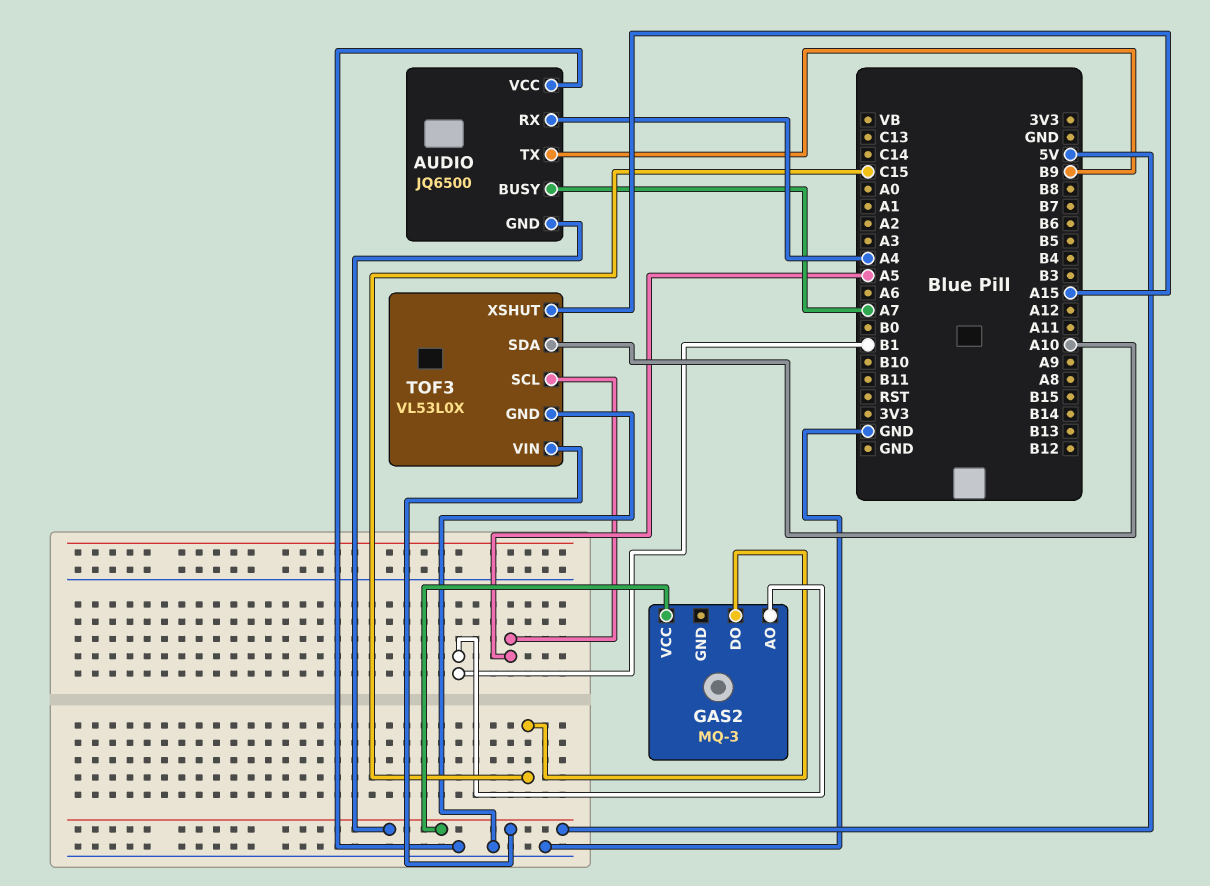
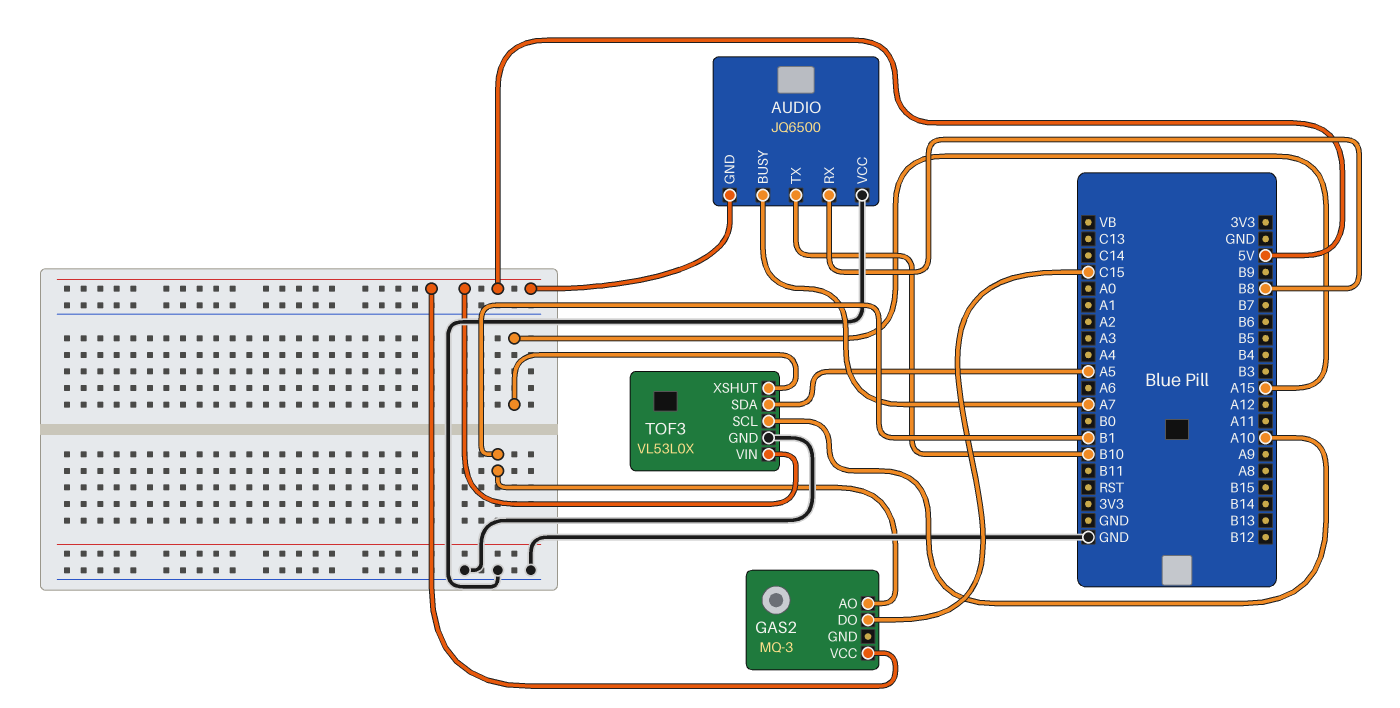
AUDIO pin RX: A4 -> B8
AUDIO pin TX: B9 -> B10
TOF3 pin SCL: A5 -> A10
TOF3 pin SDA: A10 -> A5

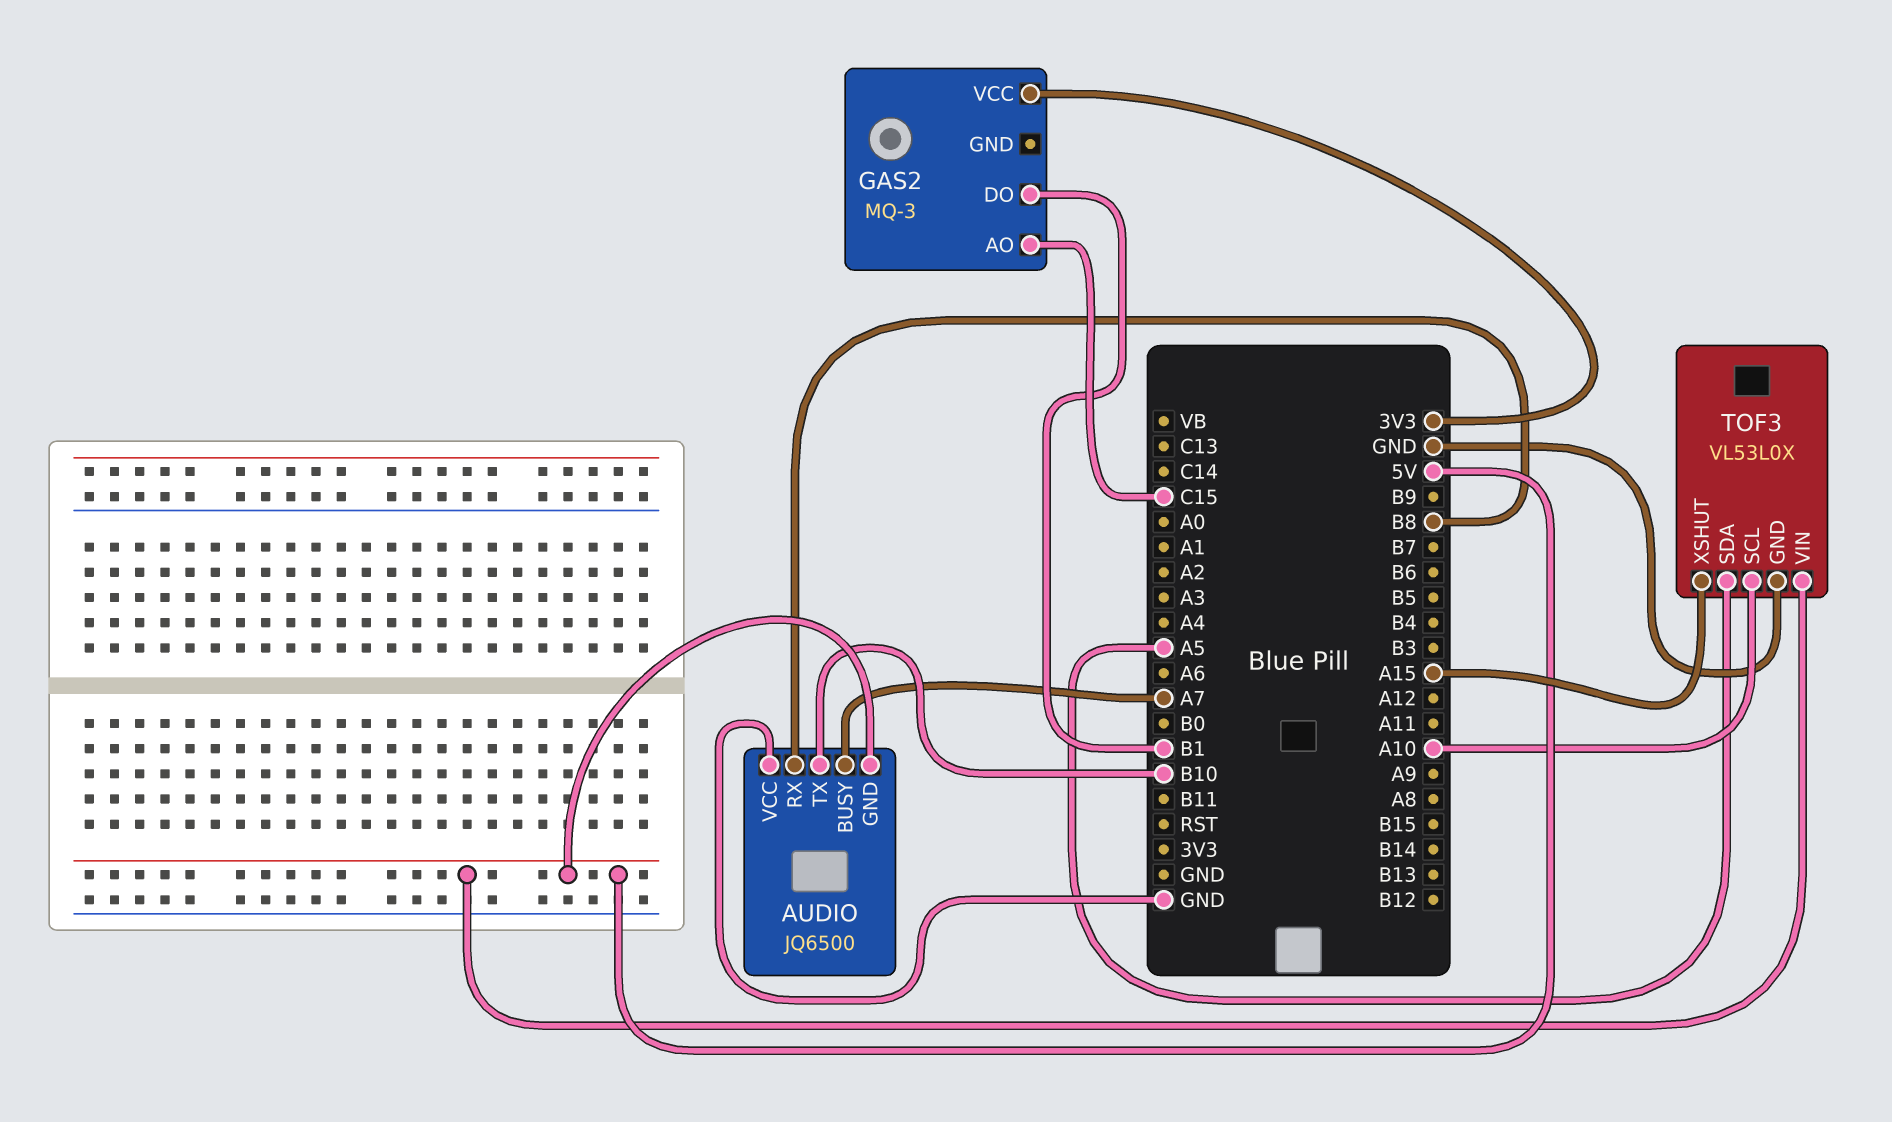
GAS2 pin AO: B1 -> C15
GAS2 pin DO: C15 -> B1
GAS2 pin VCC: 5V -> 3V3

